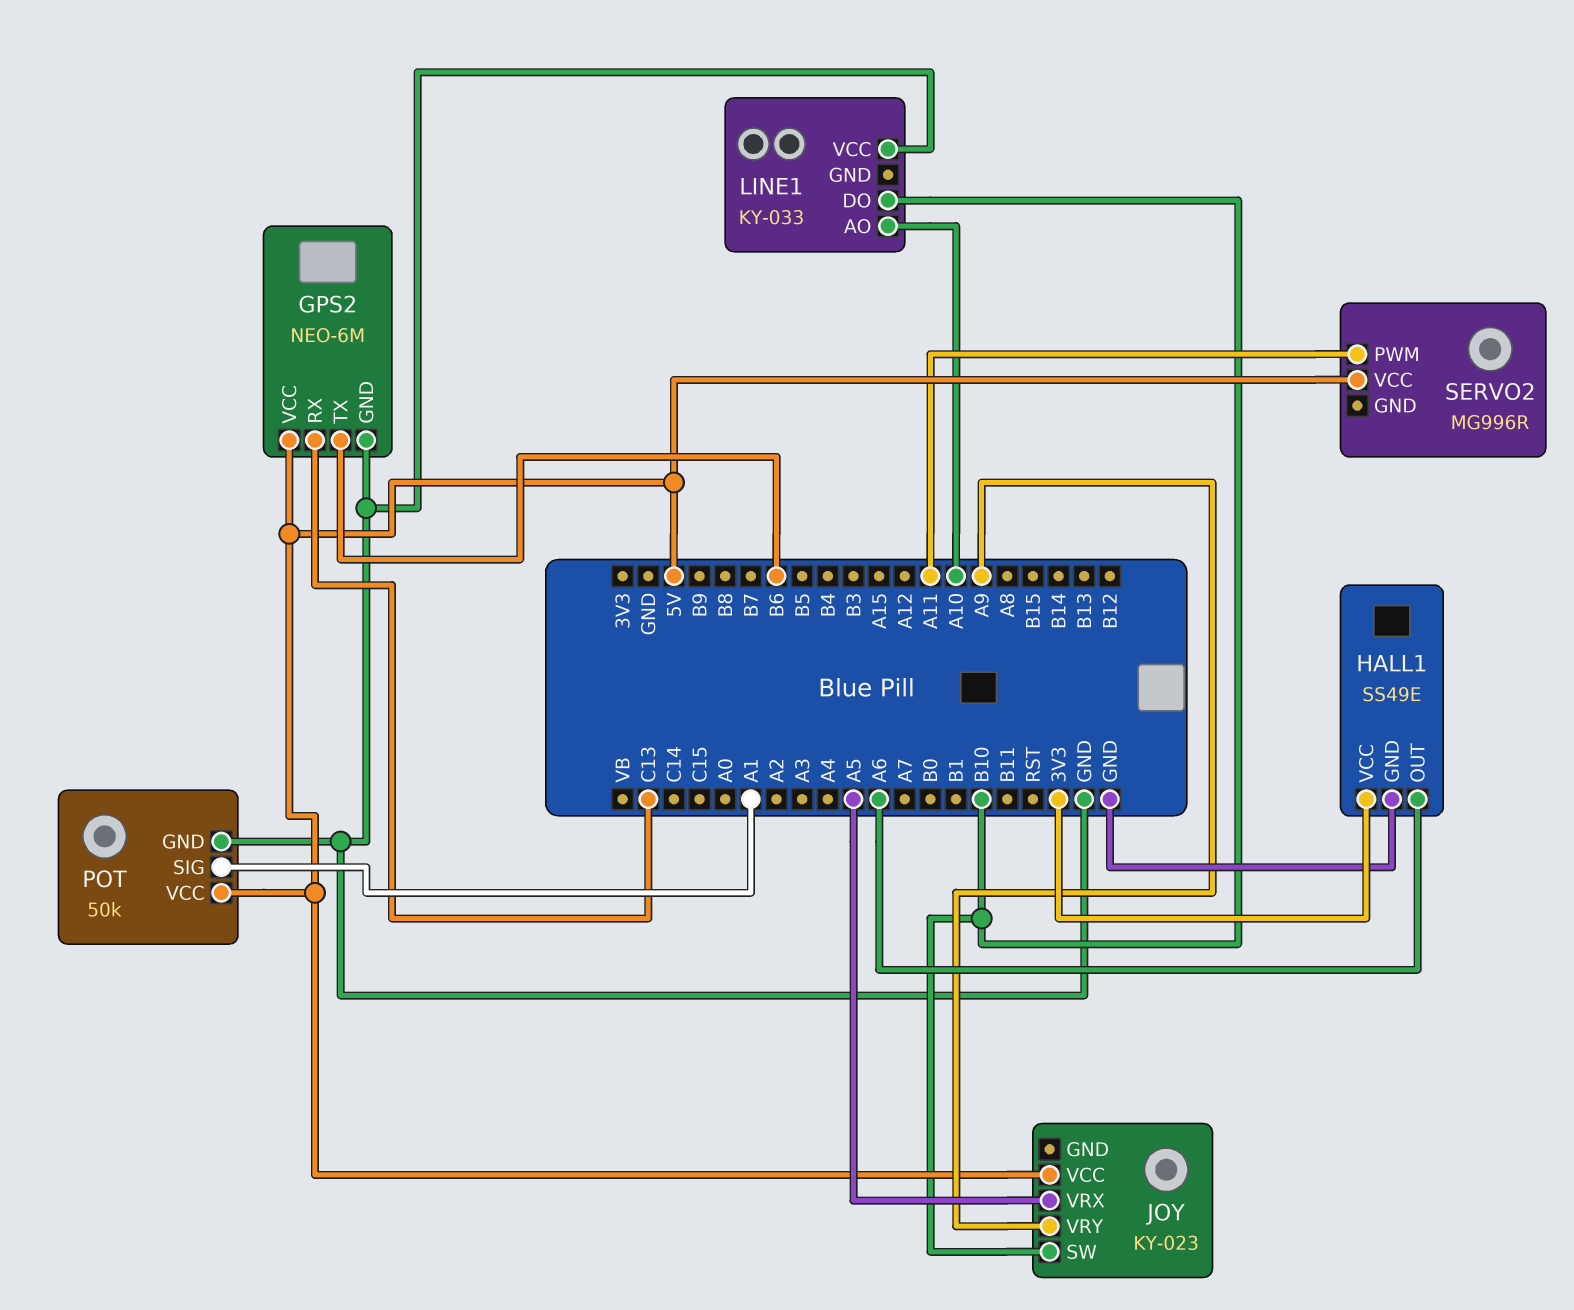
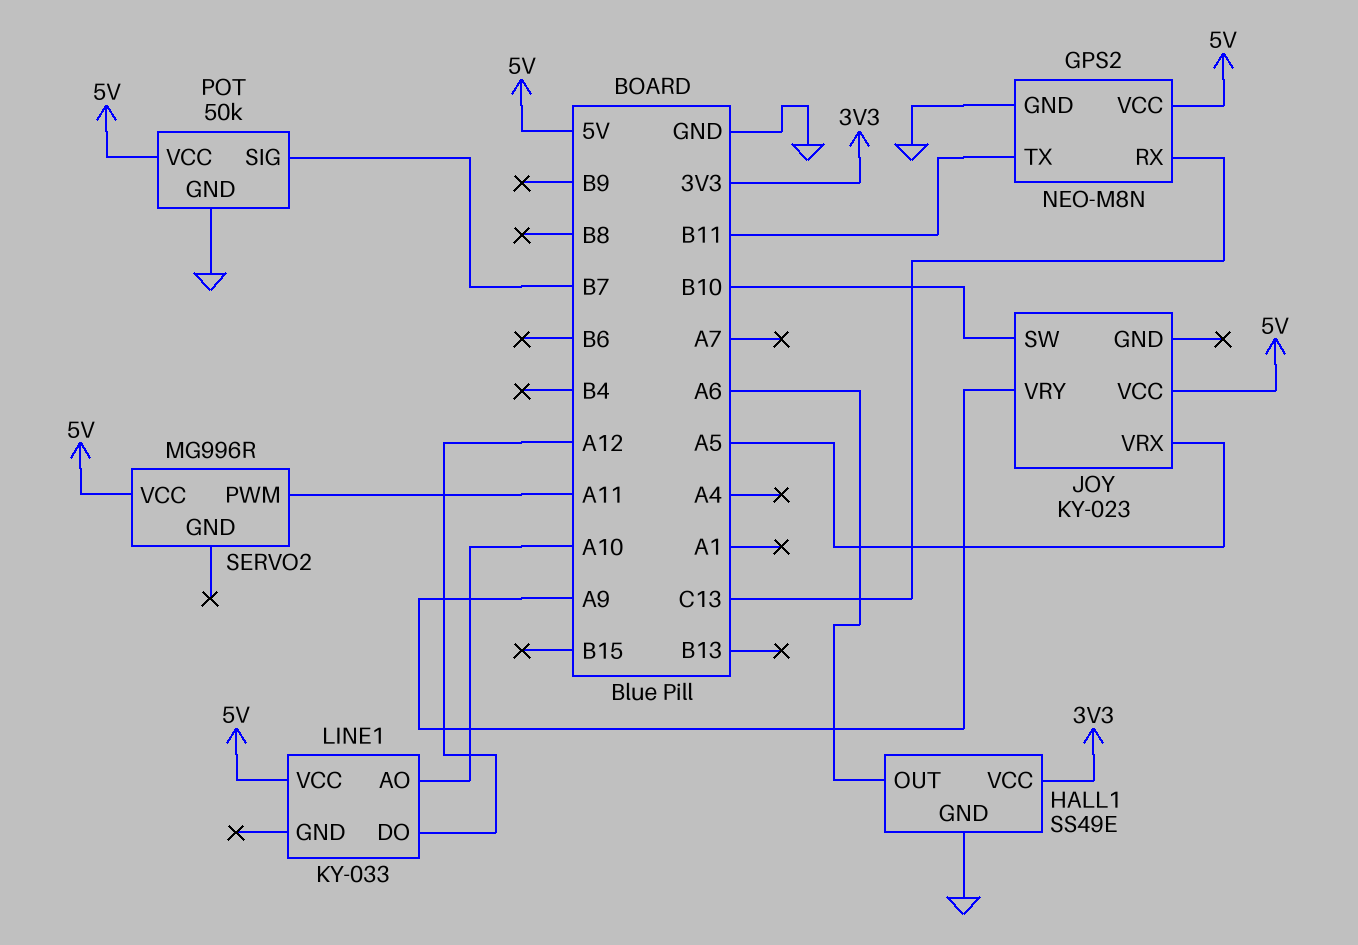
GPS2: NEO-6M -> NEO-M8N
GPS2 pin TX: B6 -> B11
LINE1 pin DO: B10 -> A12
LINE1 pin VCC: GND -> 5V
POT pin SIG: A1 -> B7

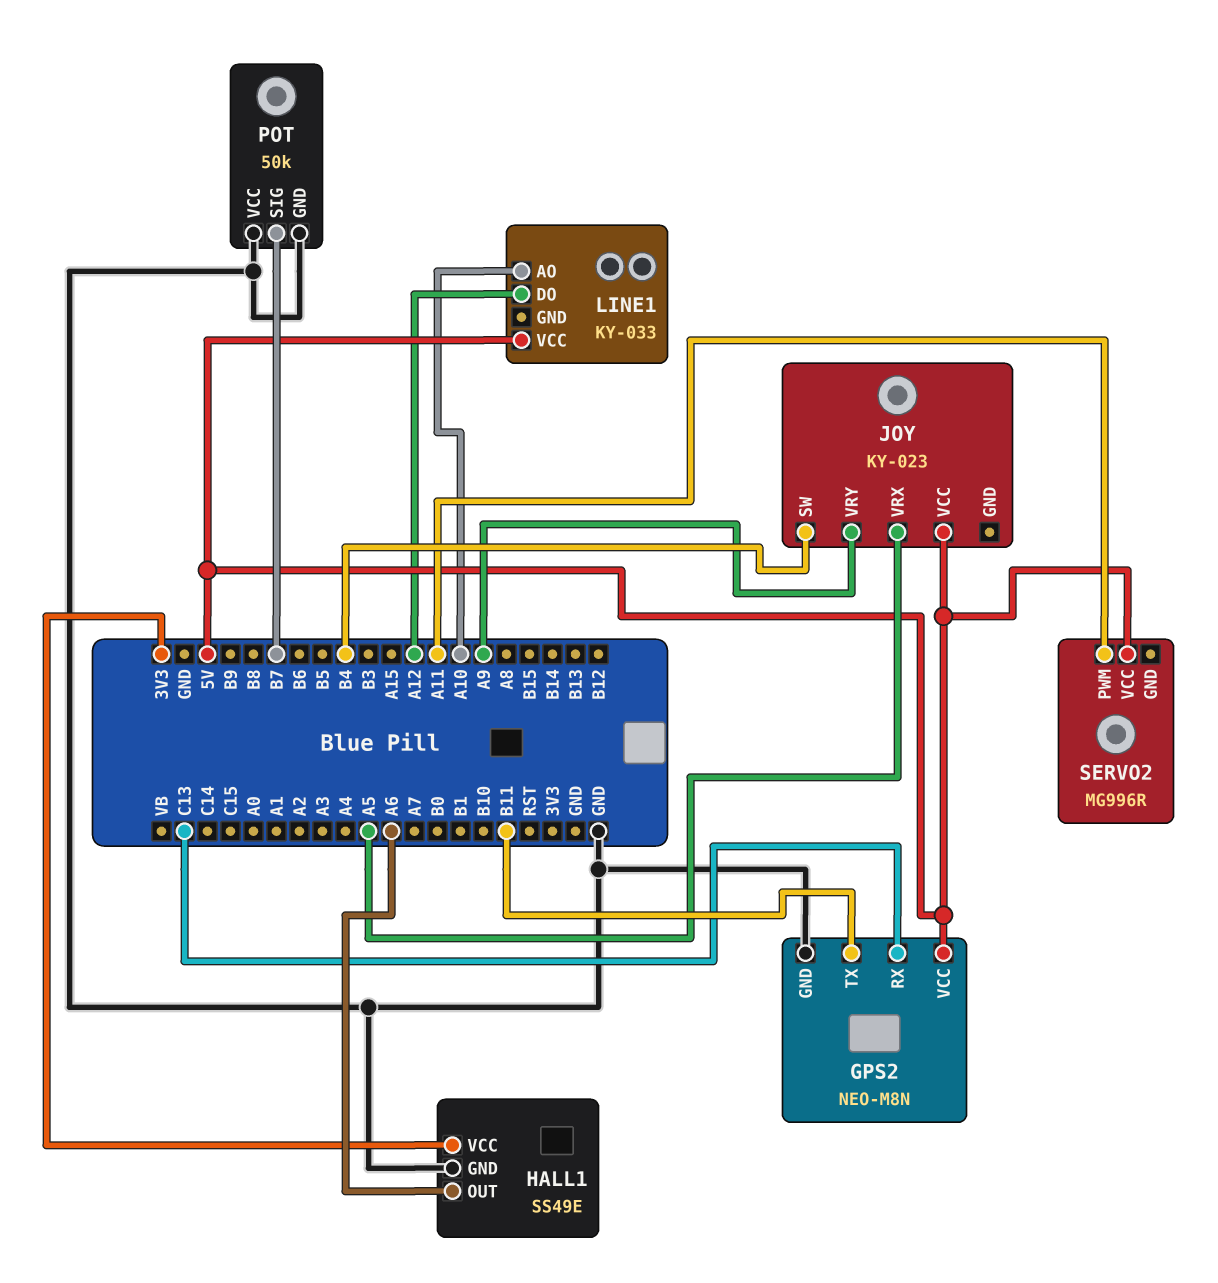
JOY pin SW: B10 -> B4
POT pin VCC: 5V -> GND

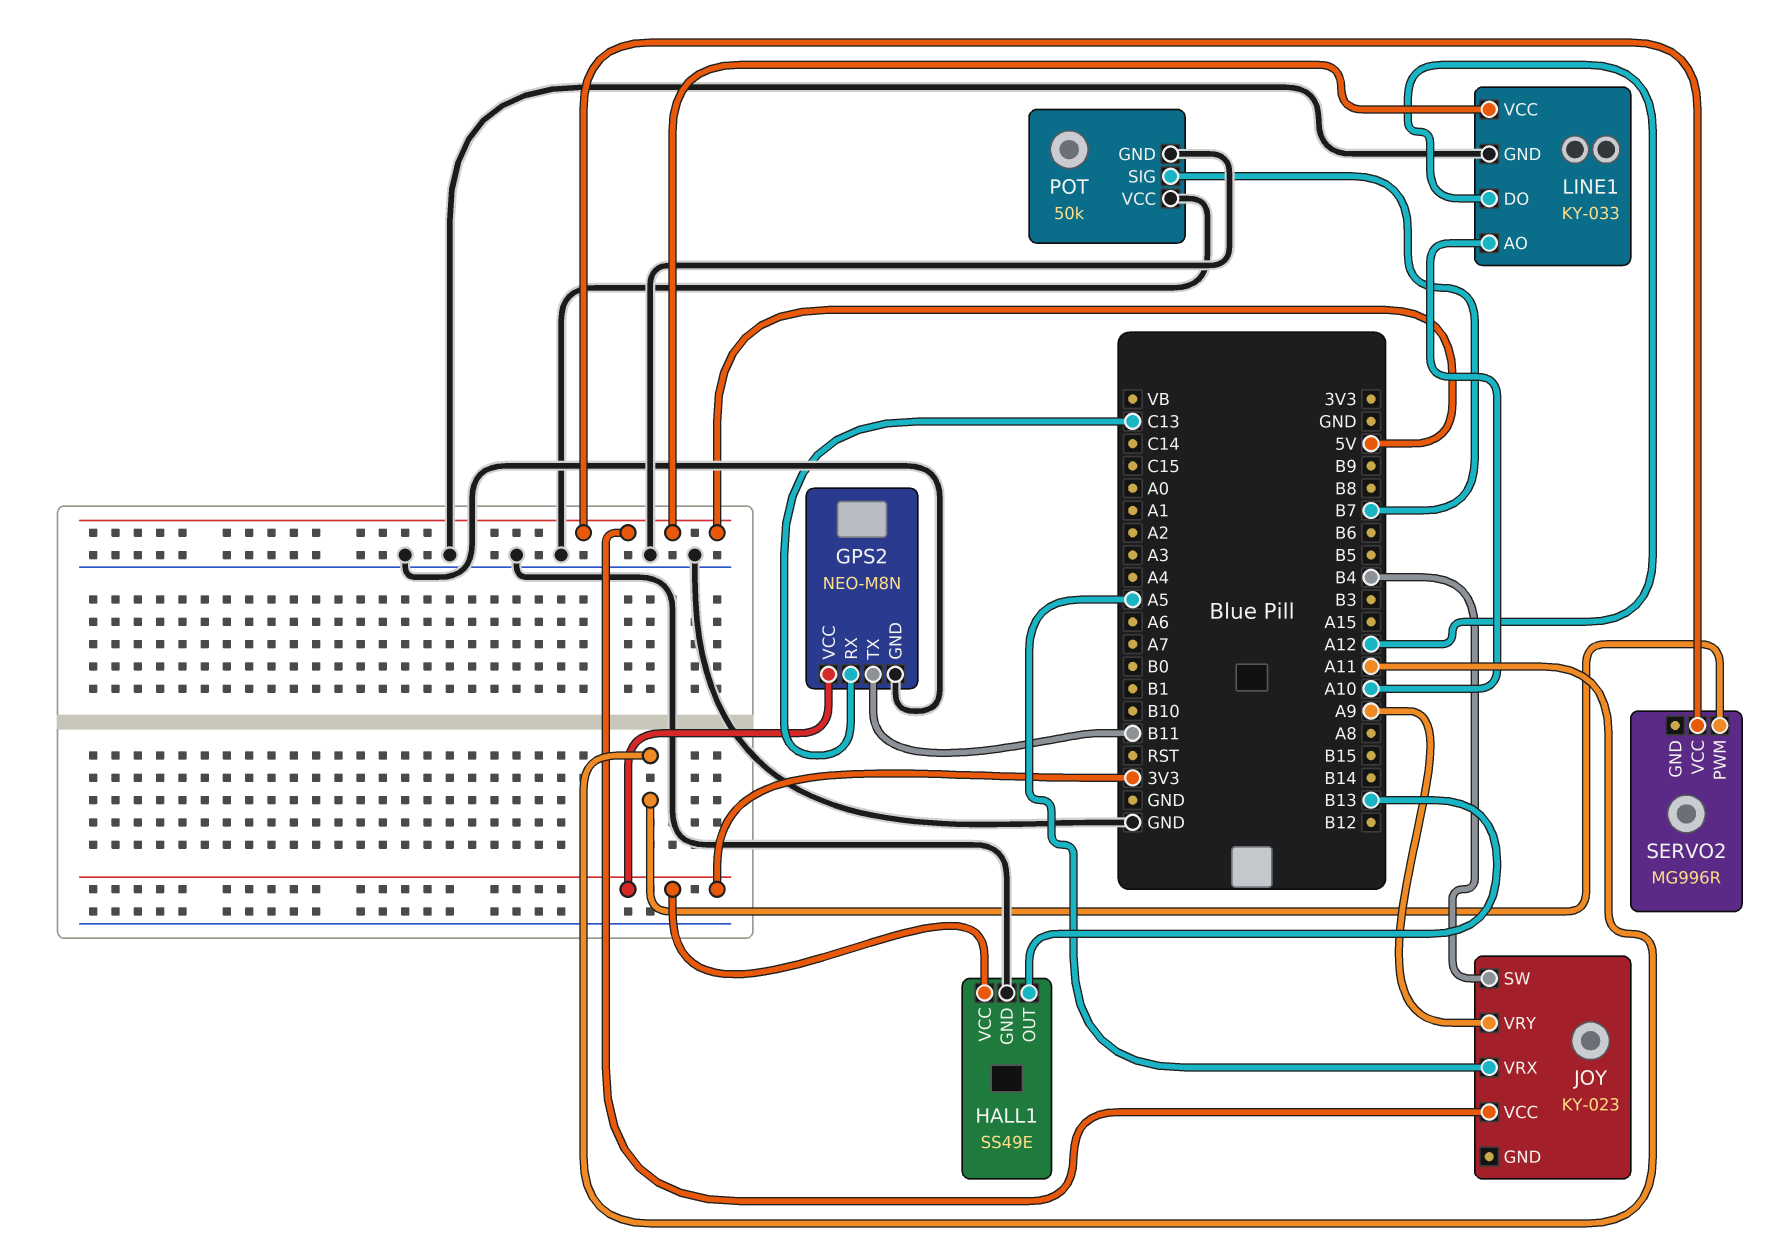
GPS2 pin VCC: 5V -> 3V3
HALL1 pin OUT: A6 -> B13
LINE1 pin GND: none -> GND

